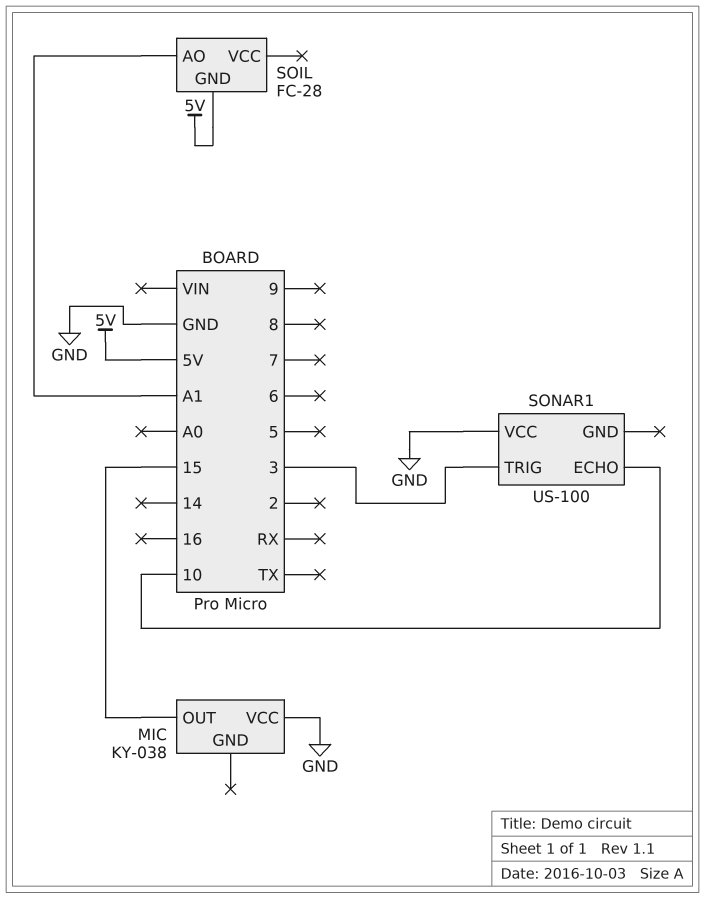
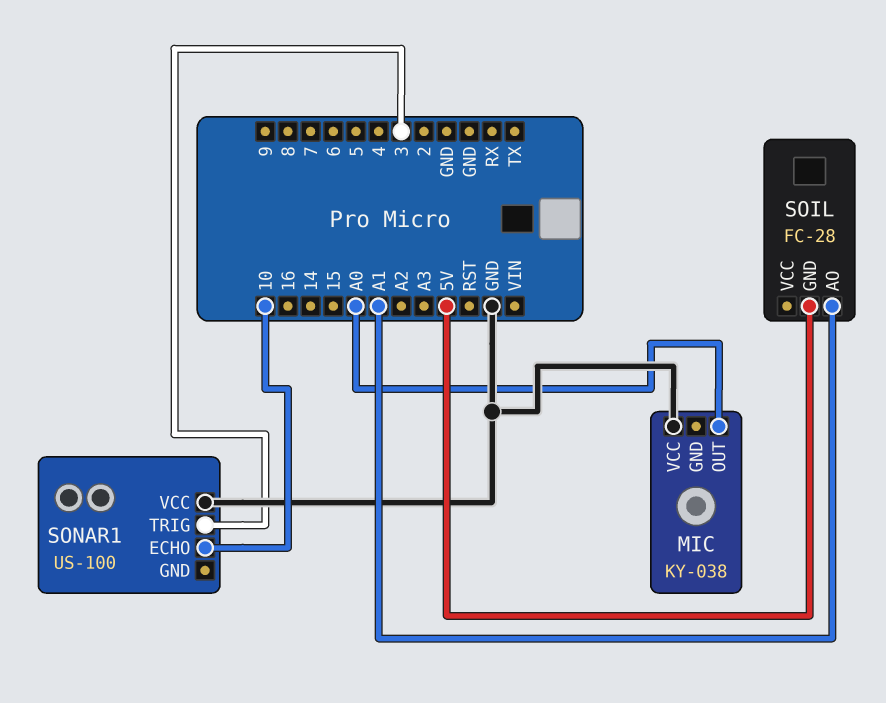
MIC pin OUT: 15 -> A0

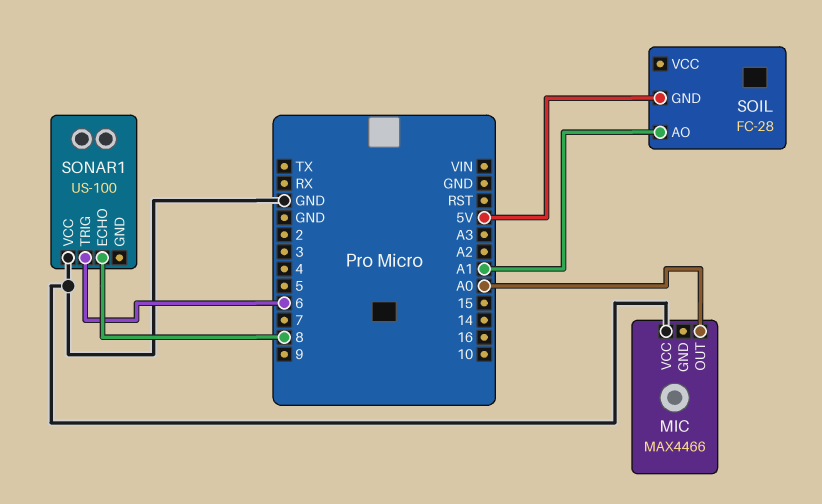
MIC: KY-038 -> MAX4466
SONAR1 pin ECHO: 10 -> 8
SONAR1 pin TRIG: 3 -> 6

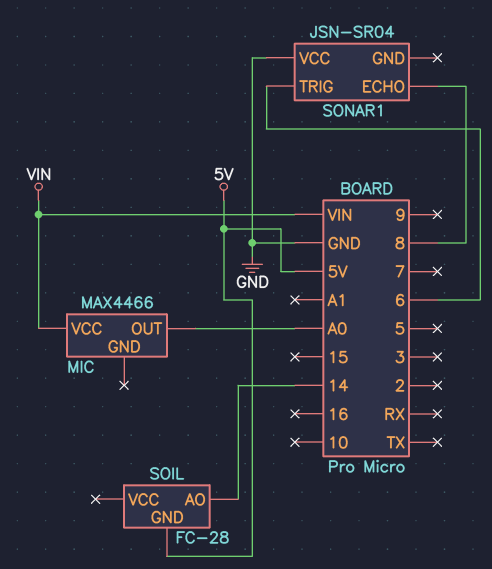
MIC pin VCC: GND -> VIN
SOIL pin AO: A1 -> 14
SONAR1: US-100 -> JSN-SR04

